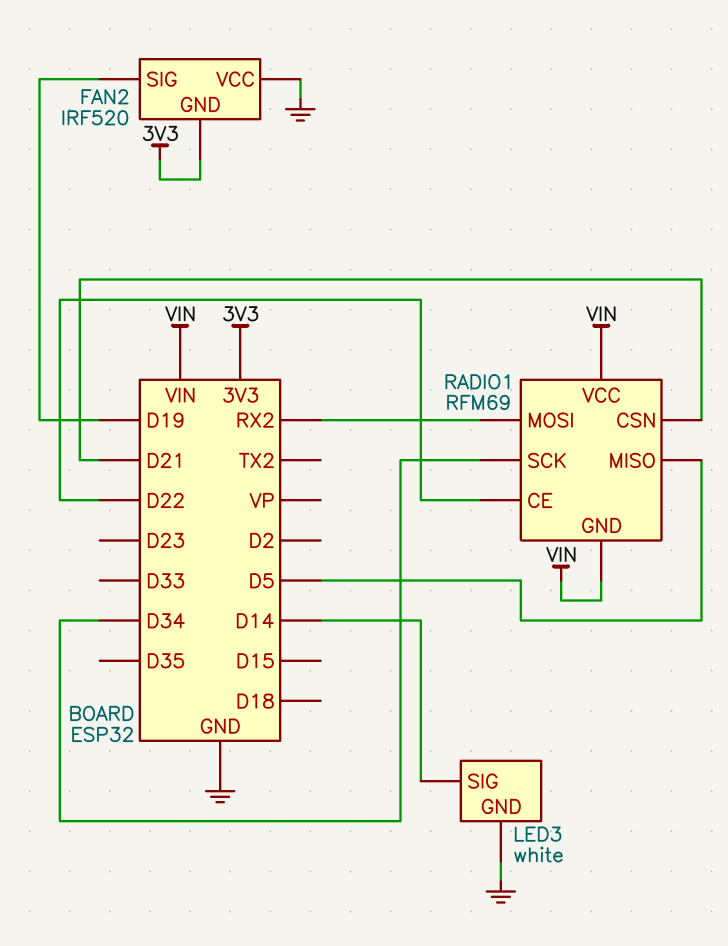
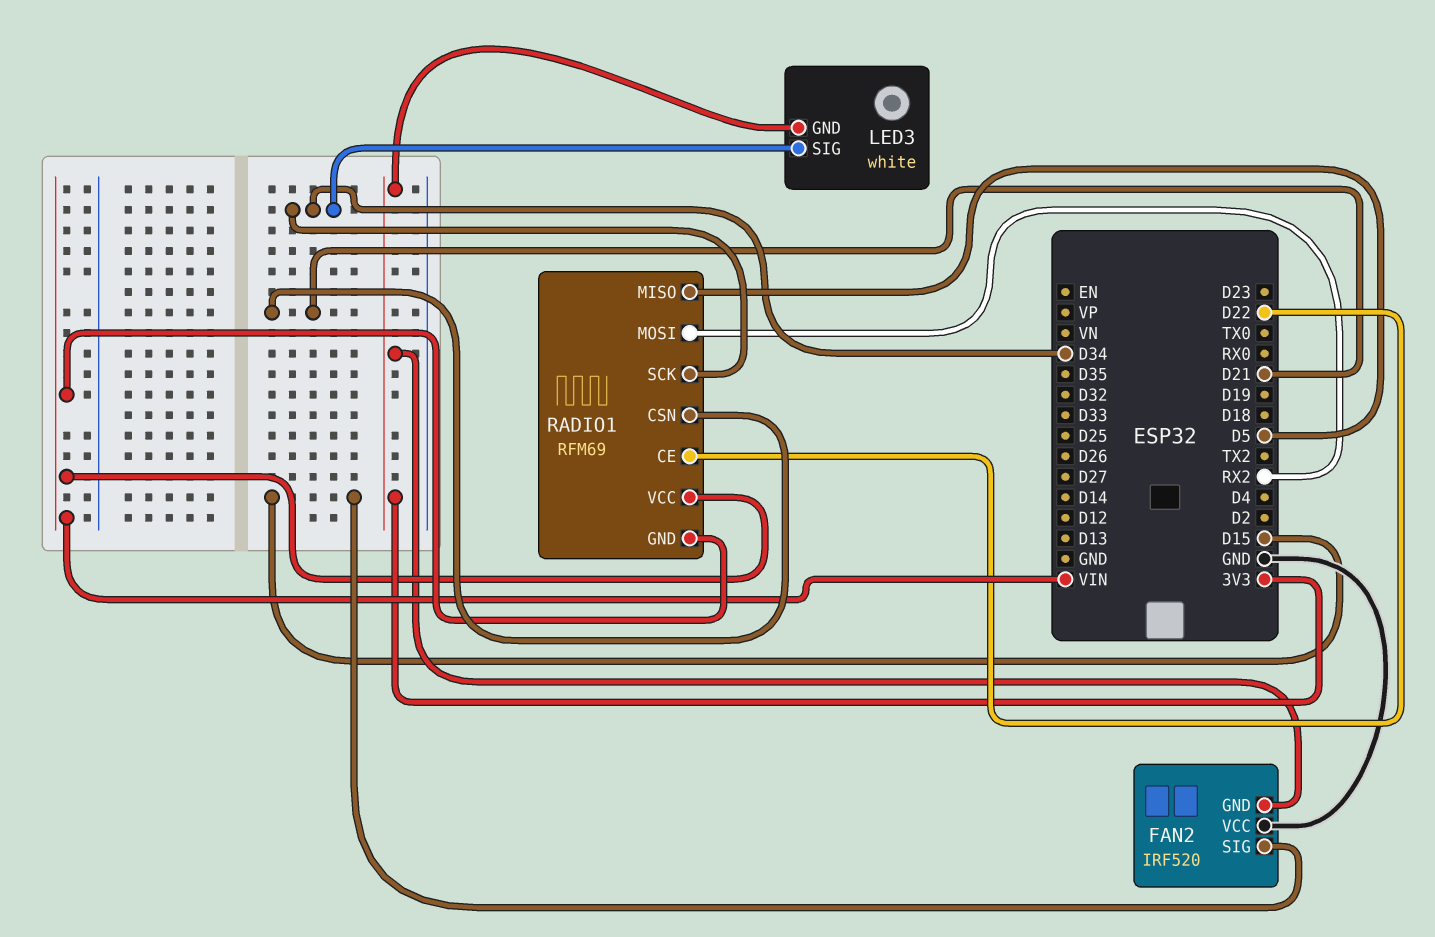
FAN2 pin SIG: D19 -> D15
LED3 pin GND: GND -> 3V3
LED3 pin SIG: D14 -> D34

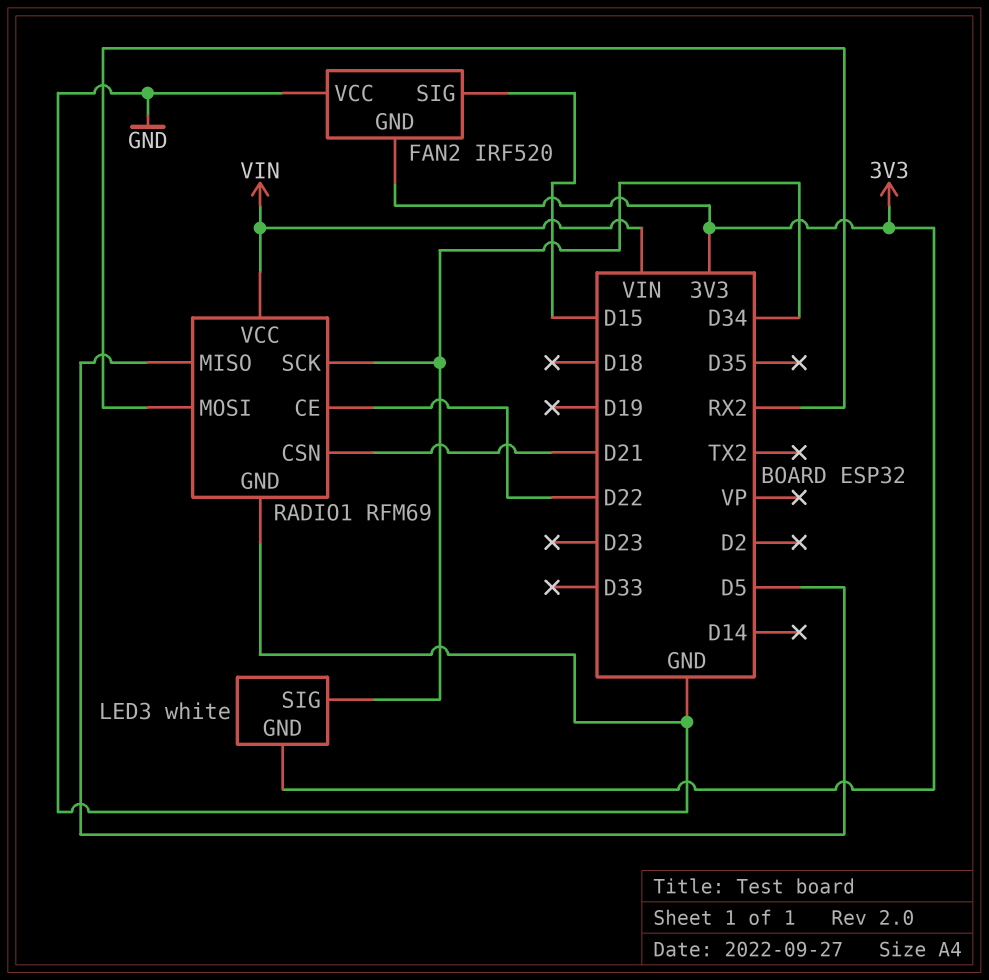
RADIO1 pin GND: VIN -> GND

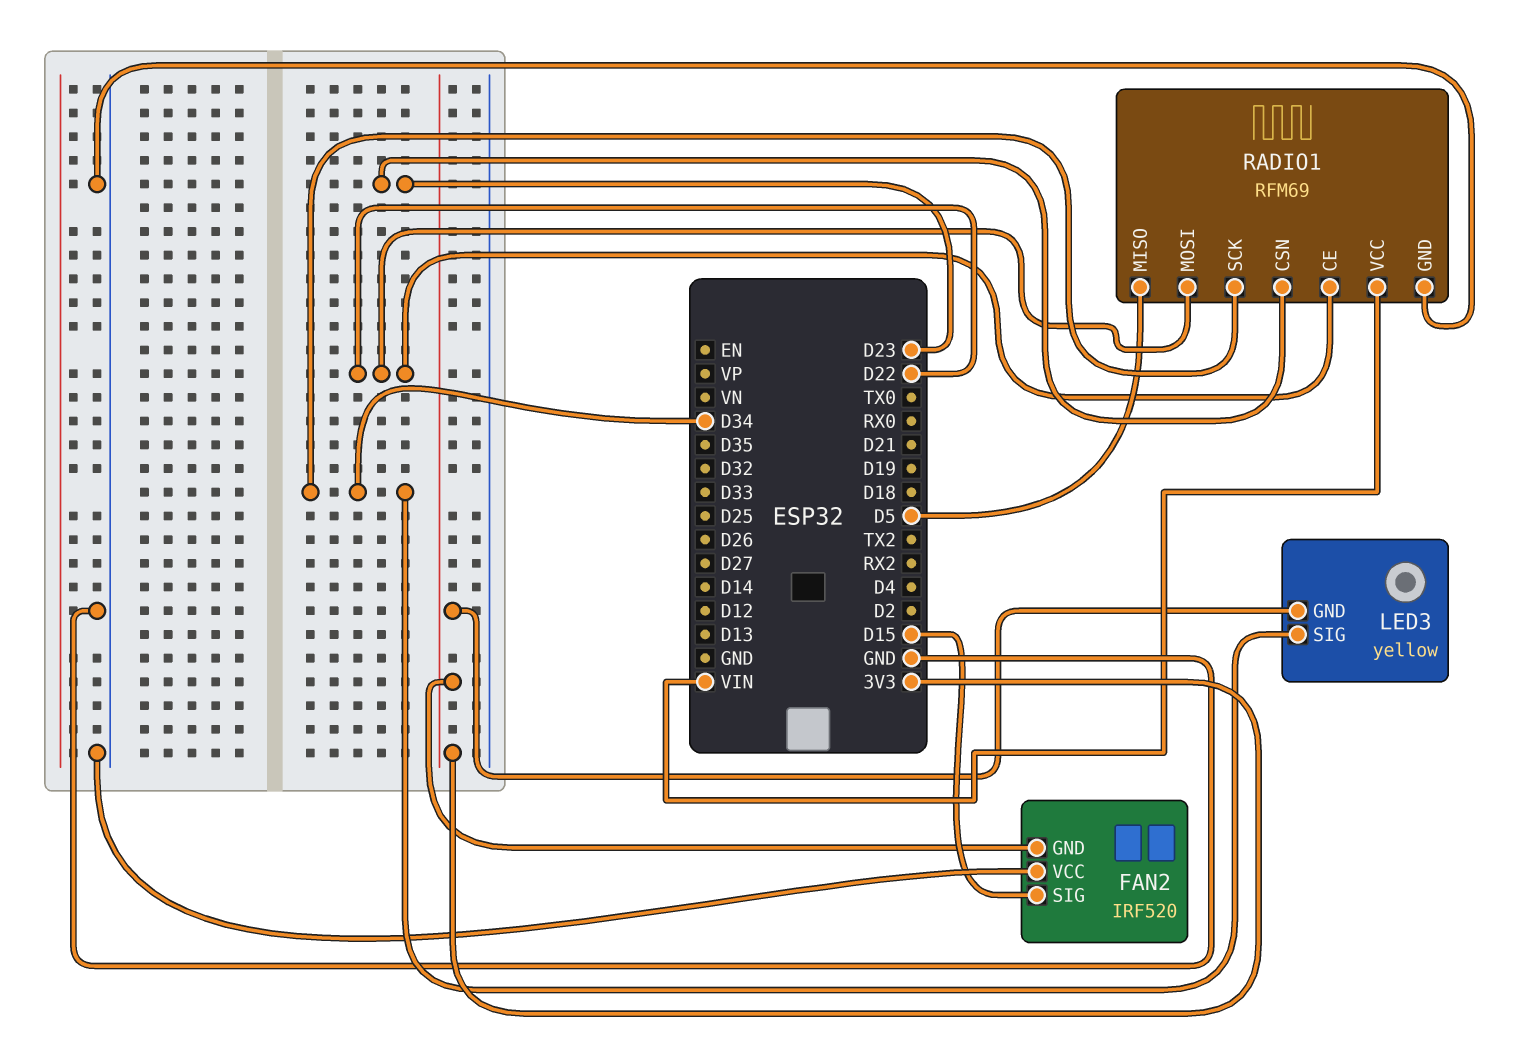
LED3: white -> yellow
RADIO1 pin CSN: D21 -> D23
RADIO1 pin MOSI: RX2 -> D22

